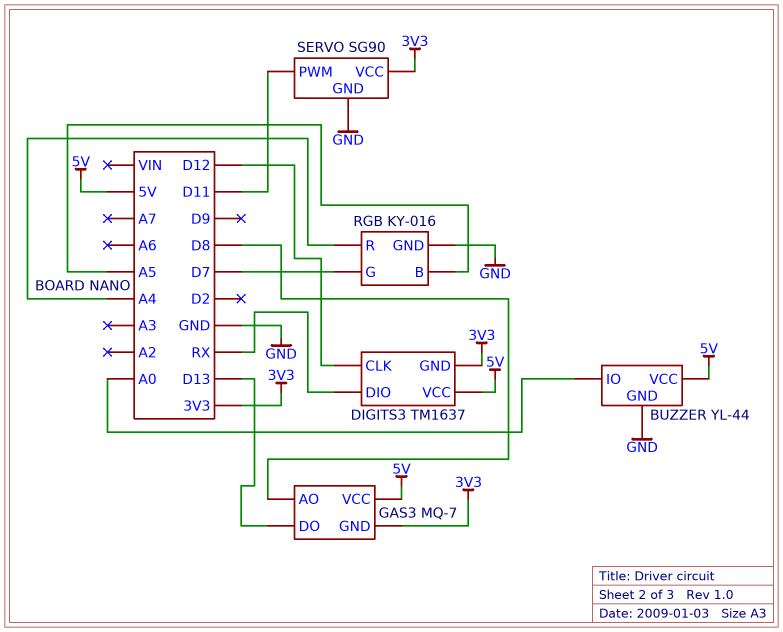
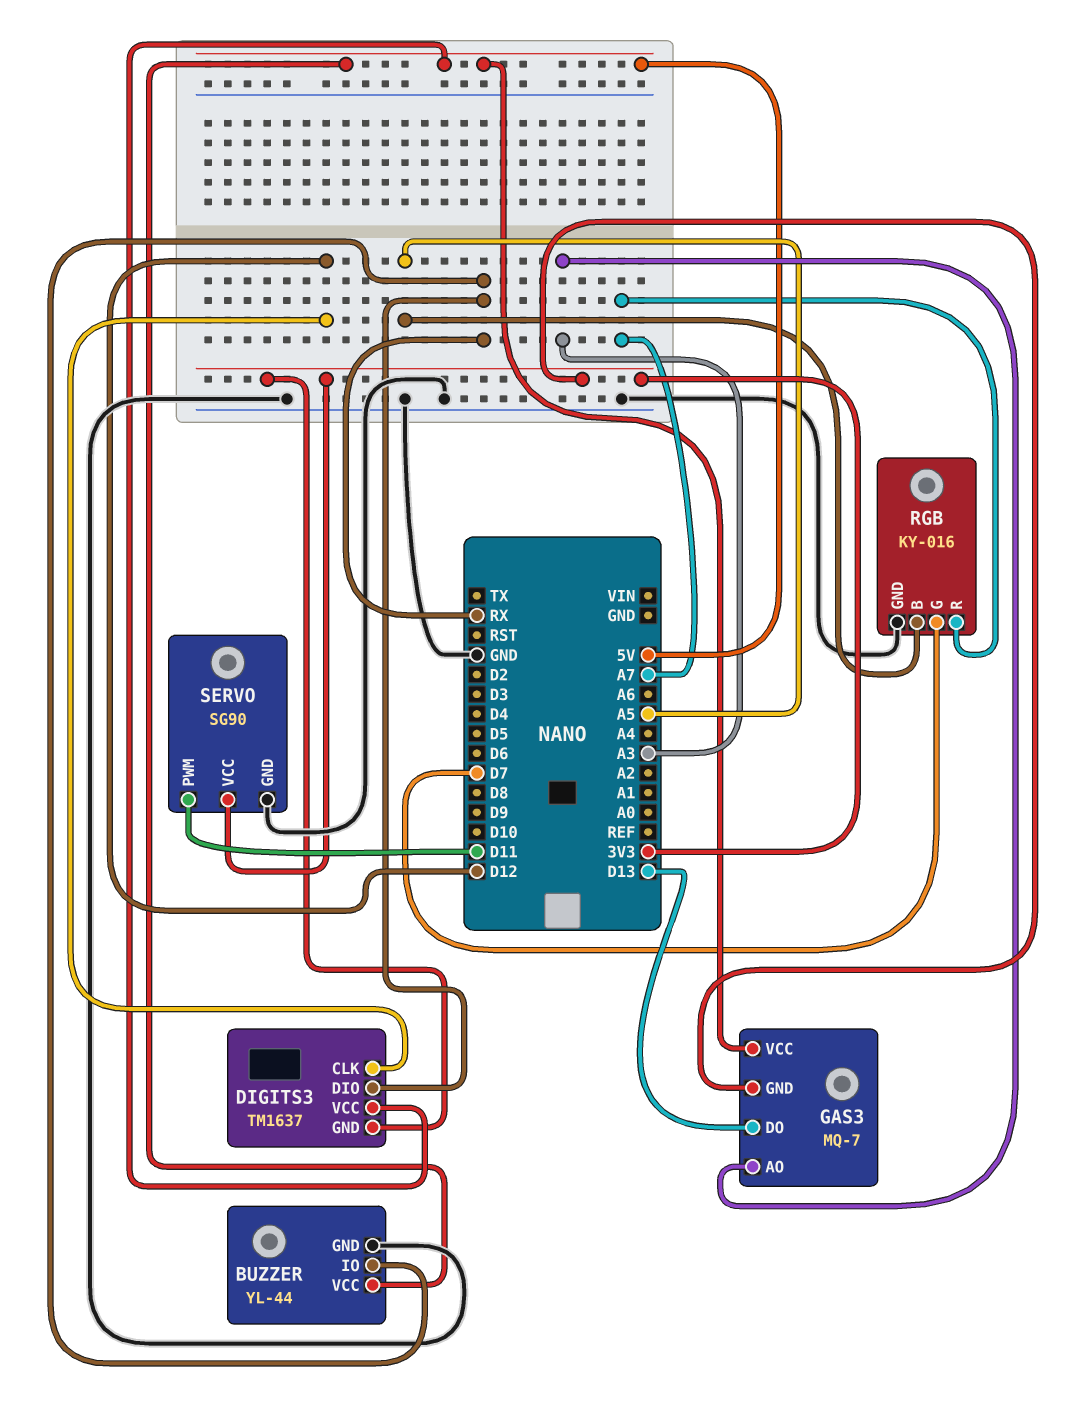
BUZZER pin IO: A0 -> RX
GAS3 pin AO: D8 -> A3
RGB pin R: A4 -> A7

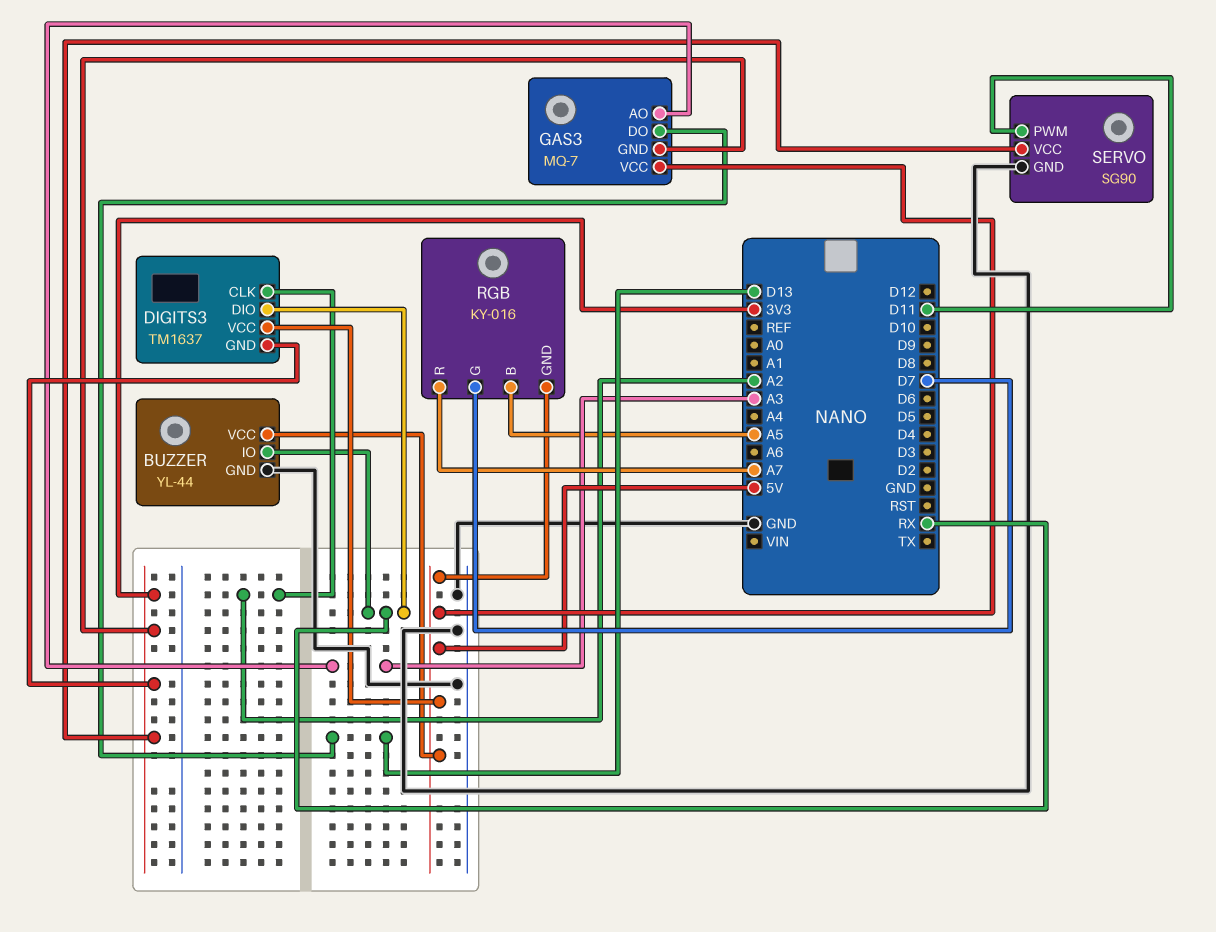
DIGITS3 pin CLK: D12 -> A2
RGB pin GND: GND -> 5V

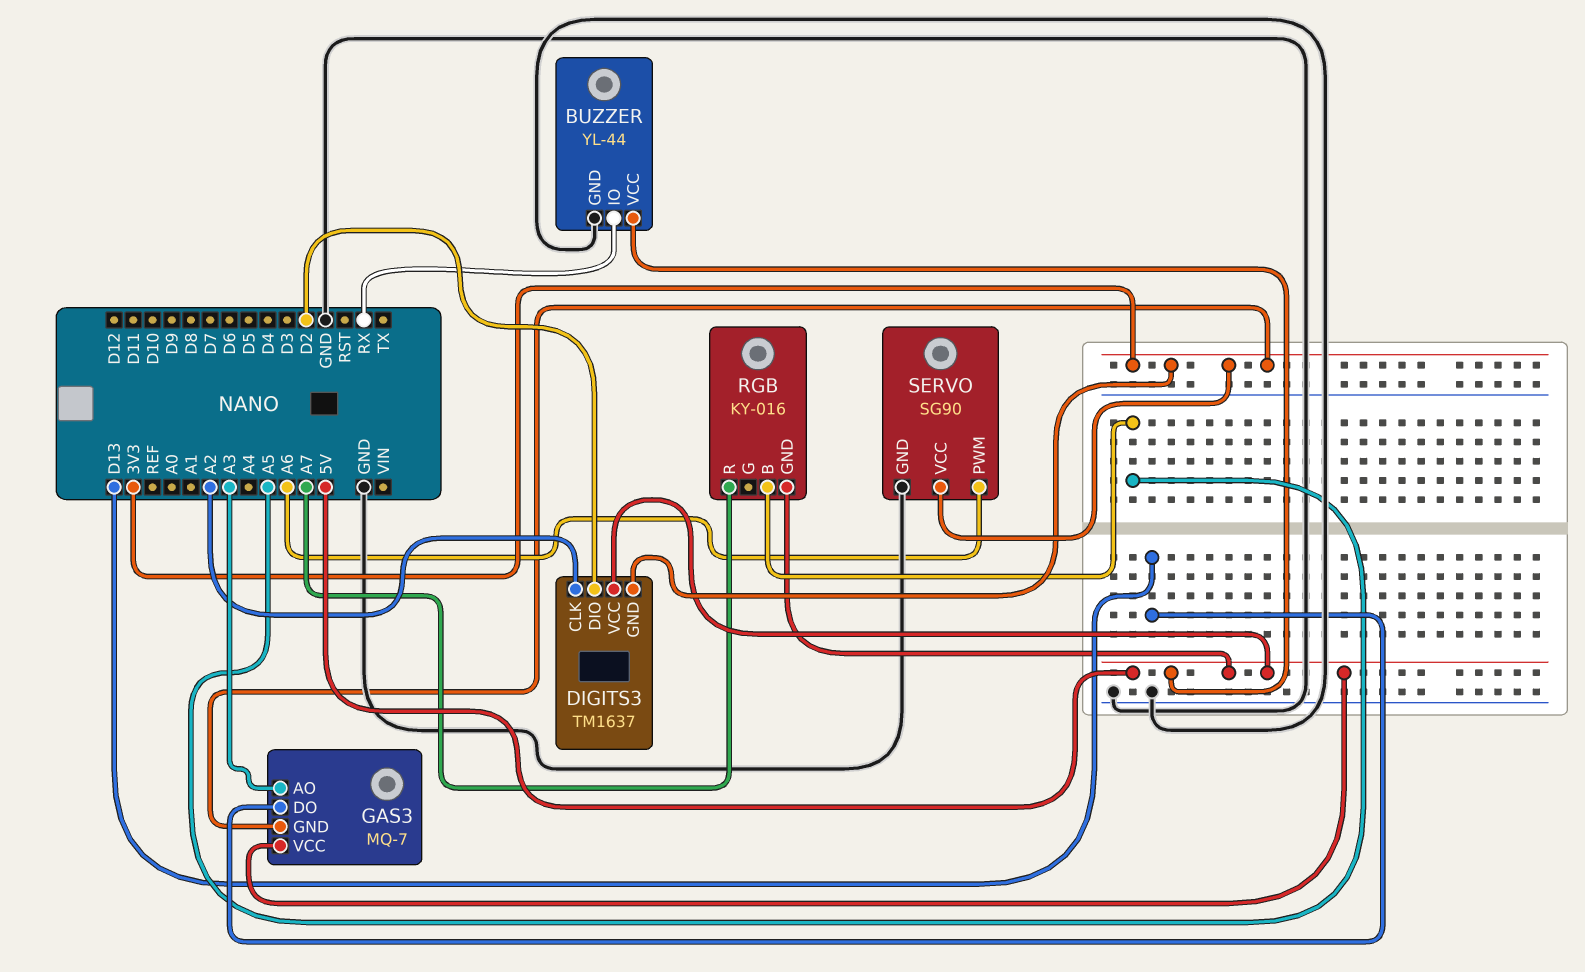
DIGITS3 pin DIO: RX -> D2
RGB pin G: D7 -> none
SERVO pin PWM: D11 -> A6

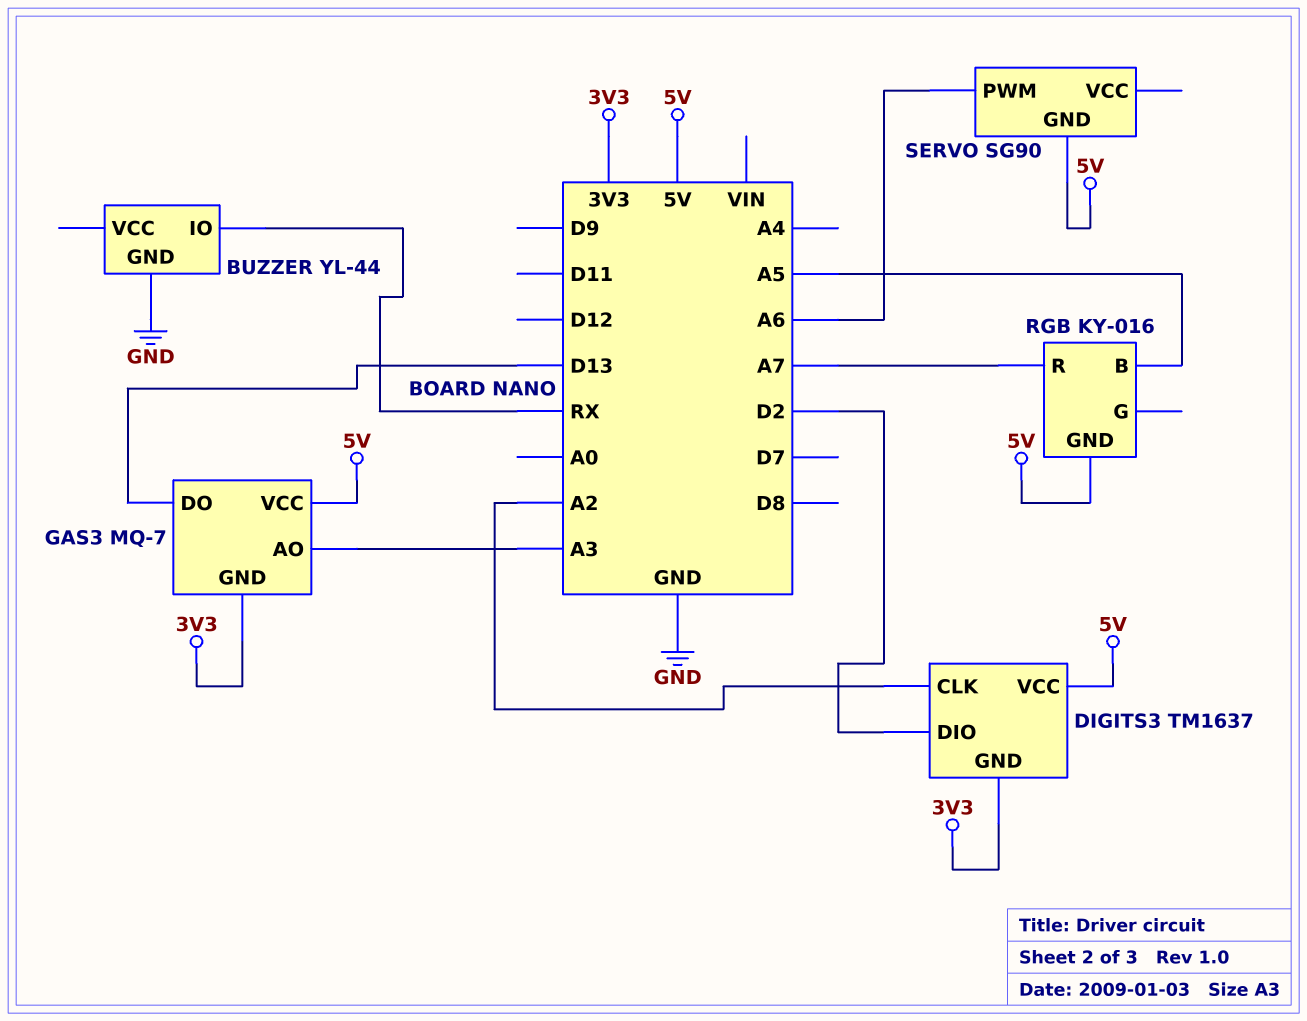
BUZZER pin VCC: 5V -> none
SERVO pin GND: GND -> 5V
SERVO pin VCC: 3V3 -> none

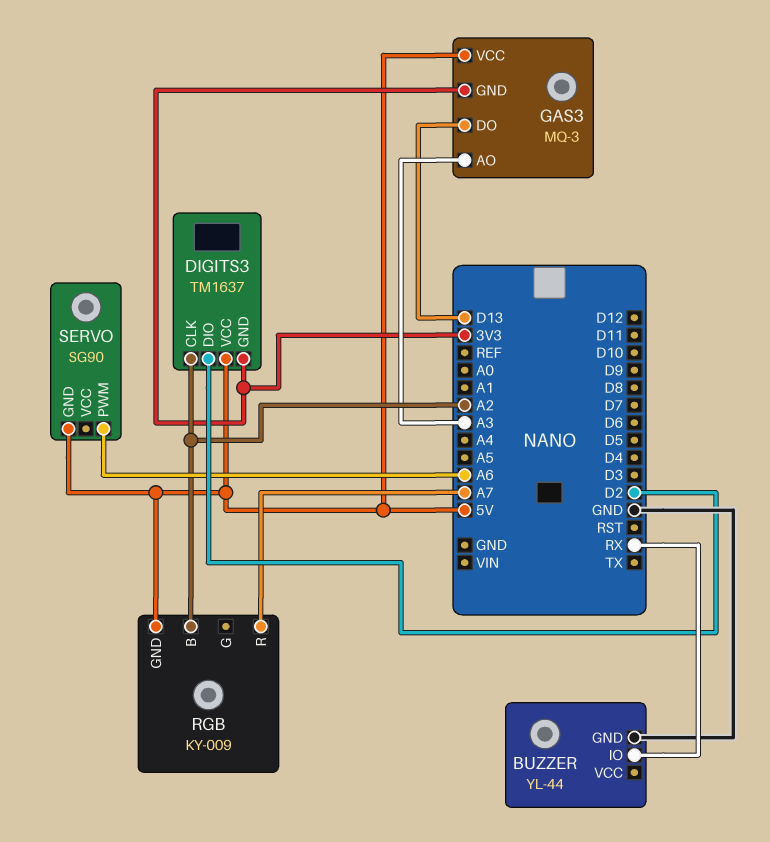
GAS3: MQ-7 -> MQ-3
RGB: KY-016 -> KY-009
RGB pin B: A5 -> A2

